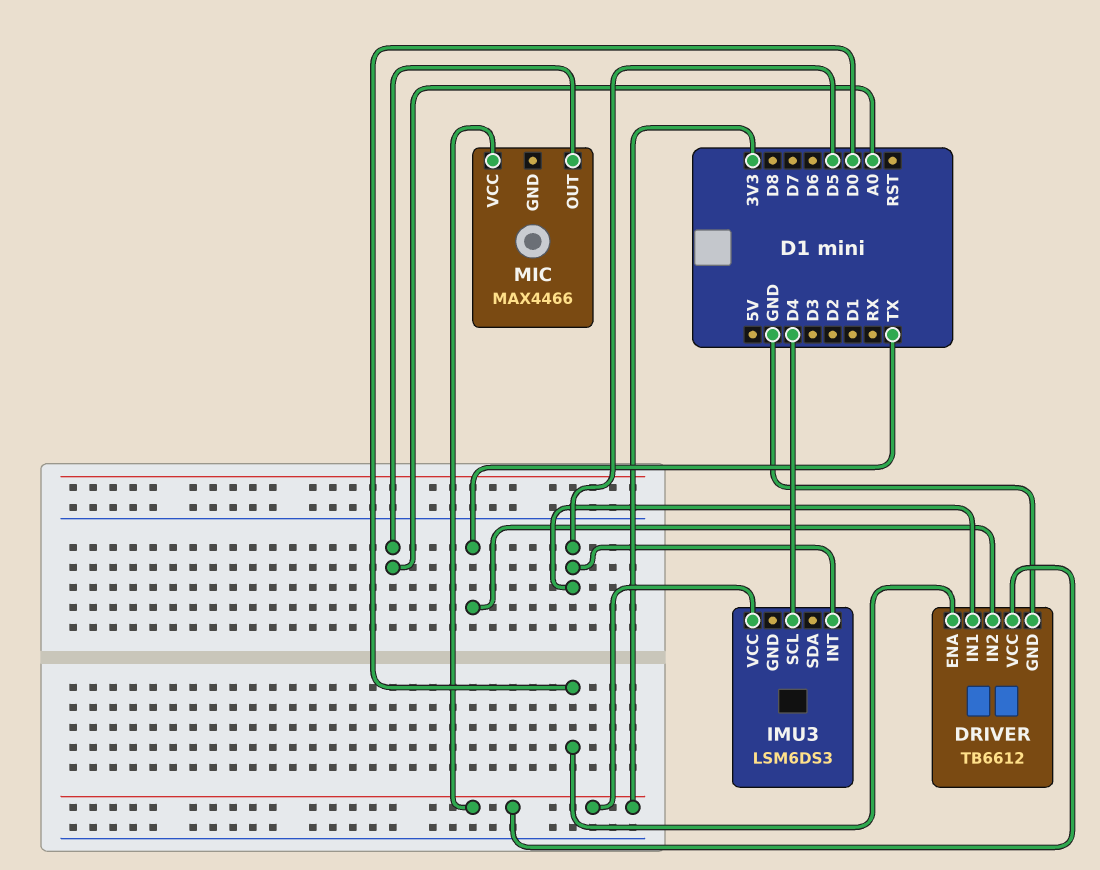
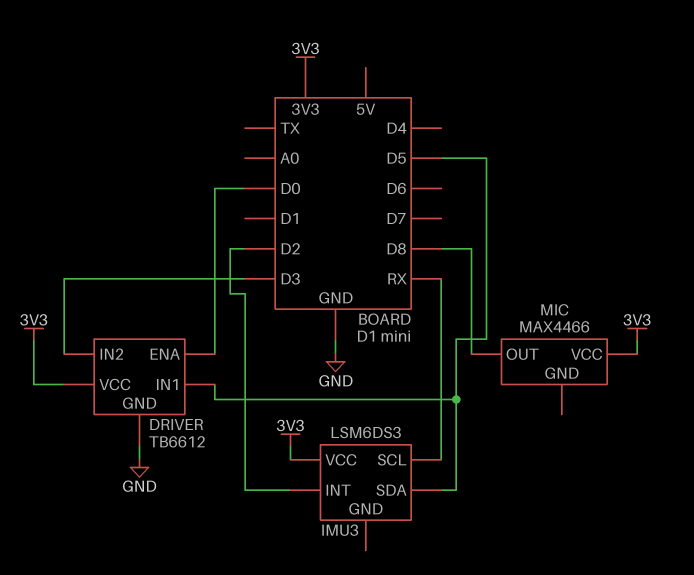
DRIVER pin IN2: TX -> D3
IMU3 pin INT: D5 -> D2
IMU3 pin SCL: D4 -> RX
IMU3 pin SDA: none -> D5
MIC pin OUT: A0 -> D8

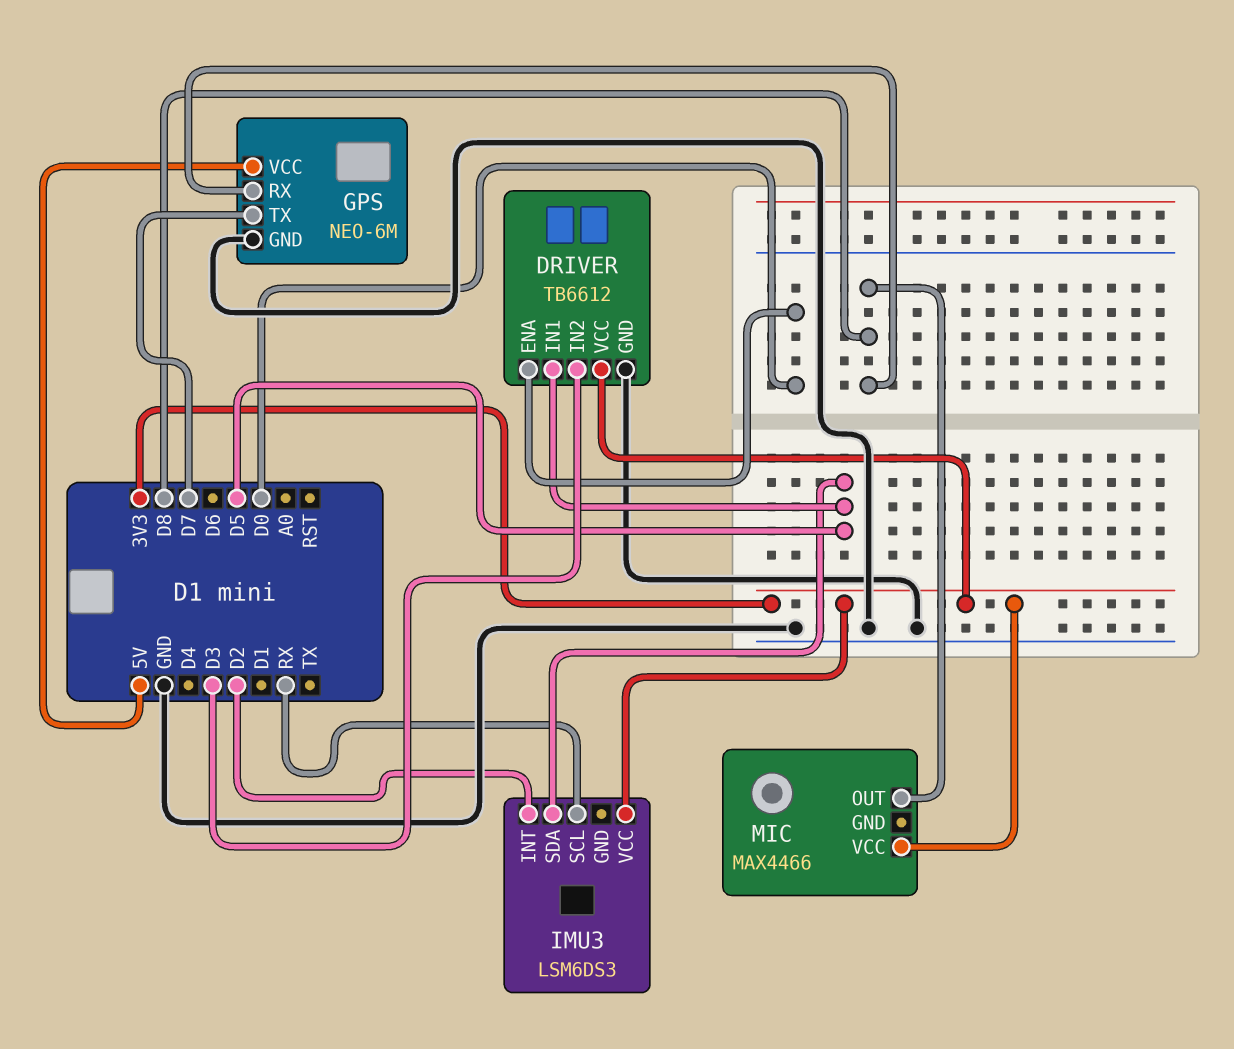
GPS: none -> NEO-6M
GPS pin GND: none -> GND
GPS pin RX: none -> D8
GPS pin TX: none -> D7
GPS pin VCC: none -> 5V

